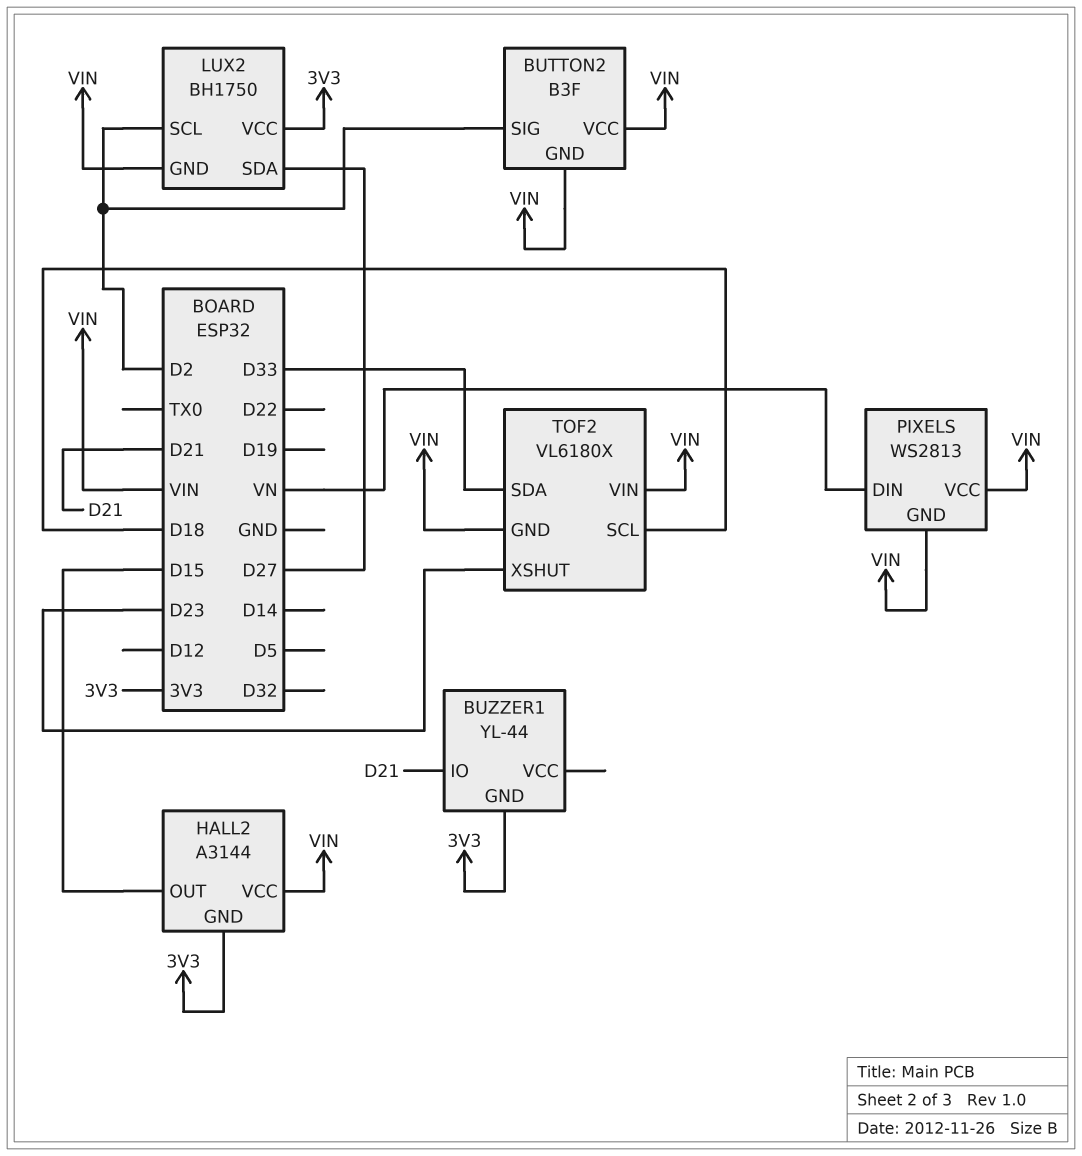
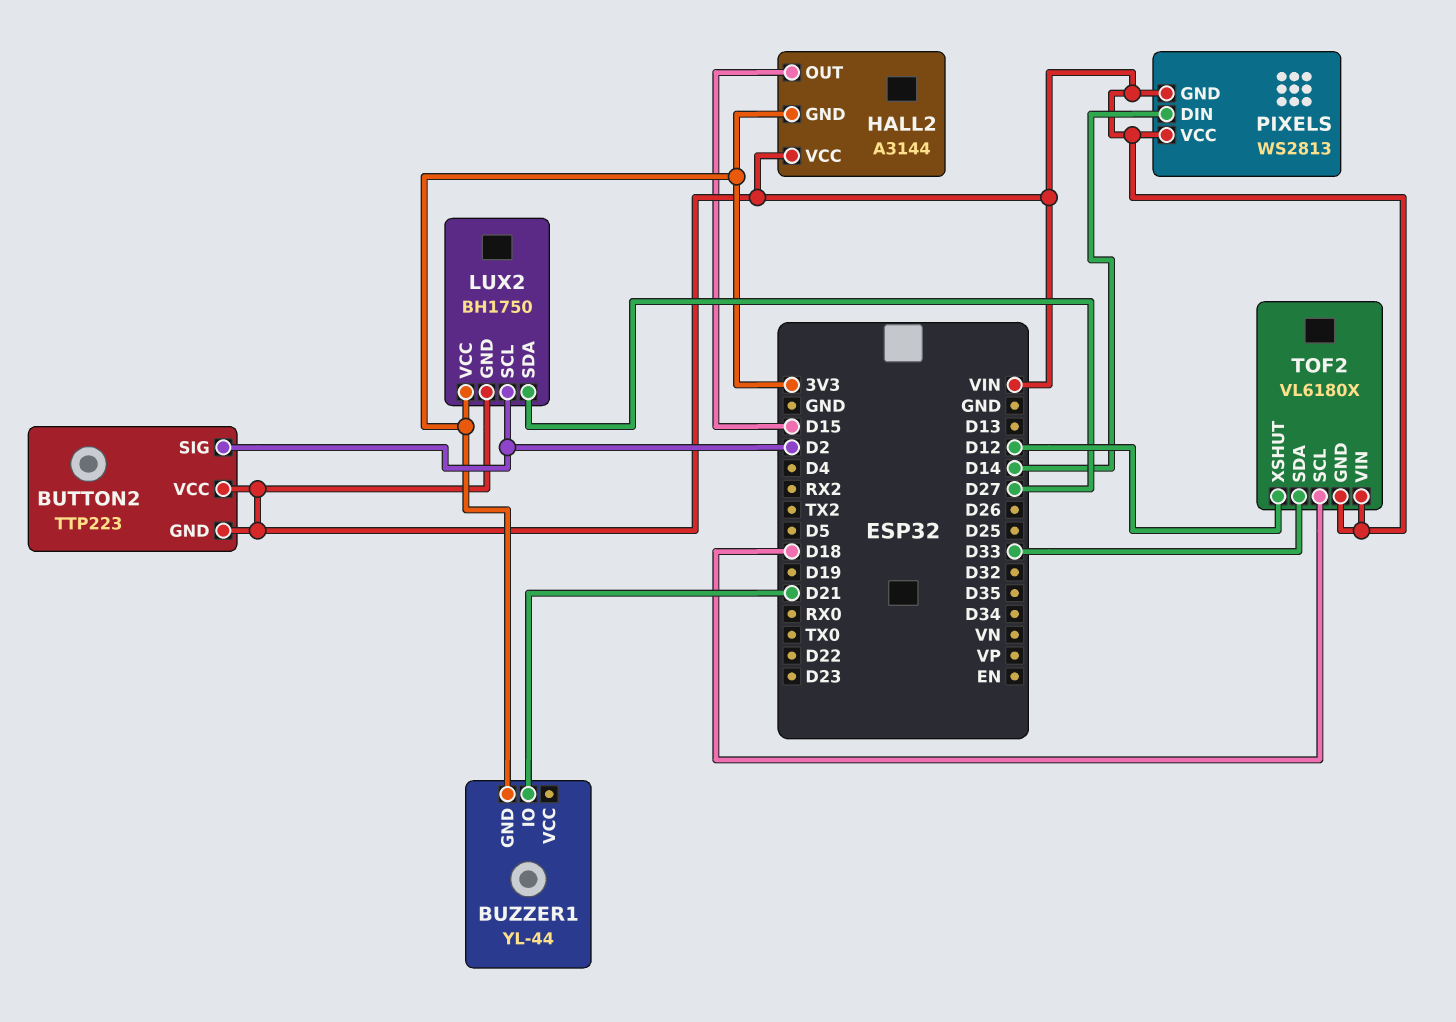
BUTTON2: B3F -> TTP223
PIXELS pin DIN: VN -> D14
TOF2 pin XSHUT: D23 -> D12

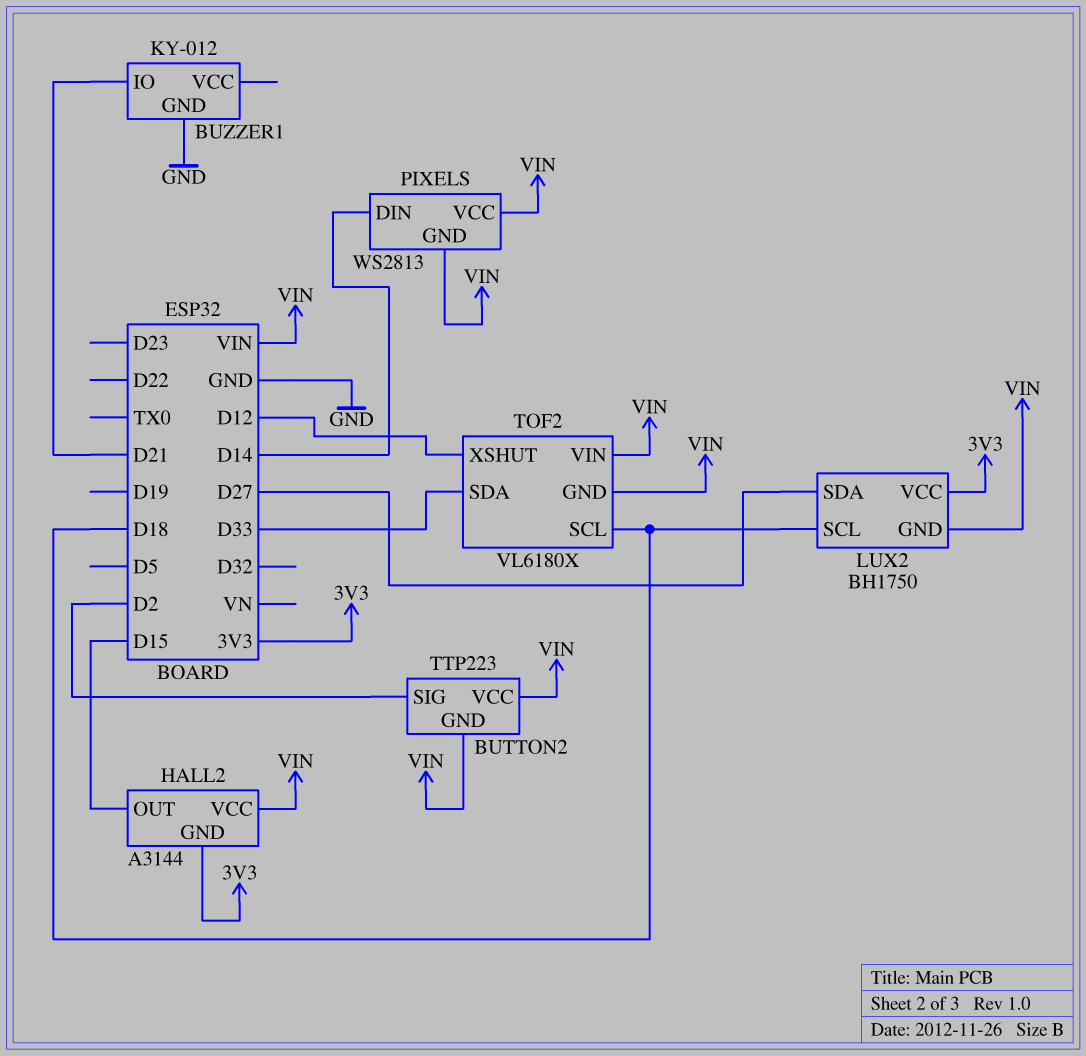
BUZZER1: YL-44 -> KY-012
BUZZER1 pin GND: 3V3 -> GND
LUX2 pin SCL: D2 -> D18

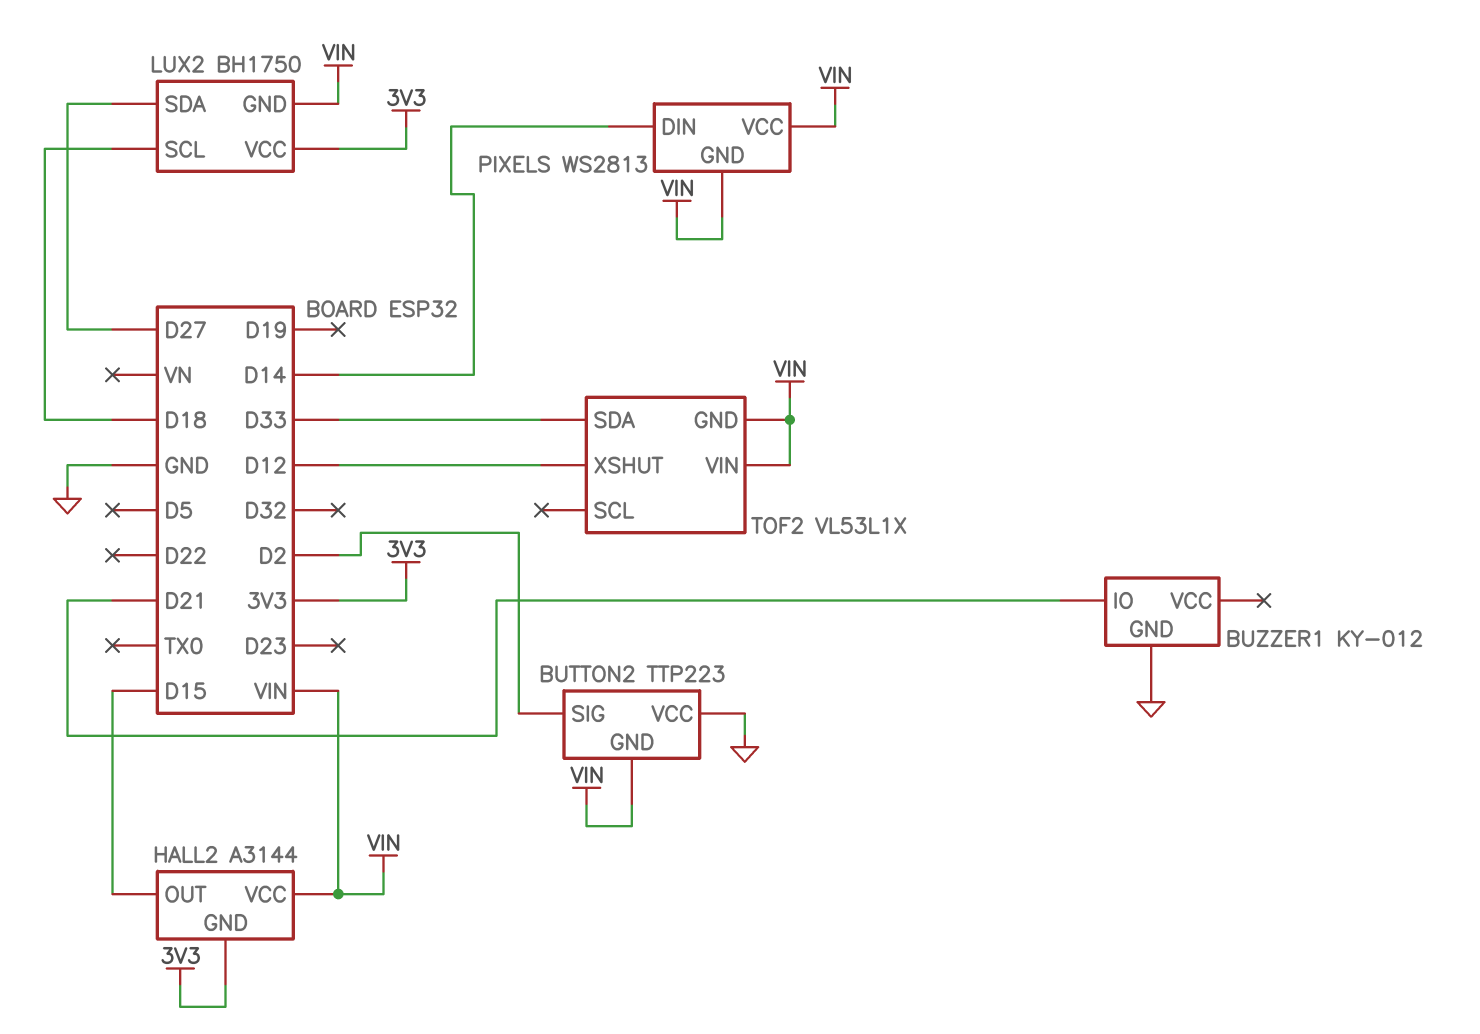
BUTTON2 pin VCC: VIN -> GND
TOF2: VL6180X -> VL53L1X
TOF2 pin SCL: D18 -> none

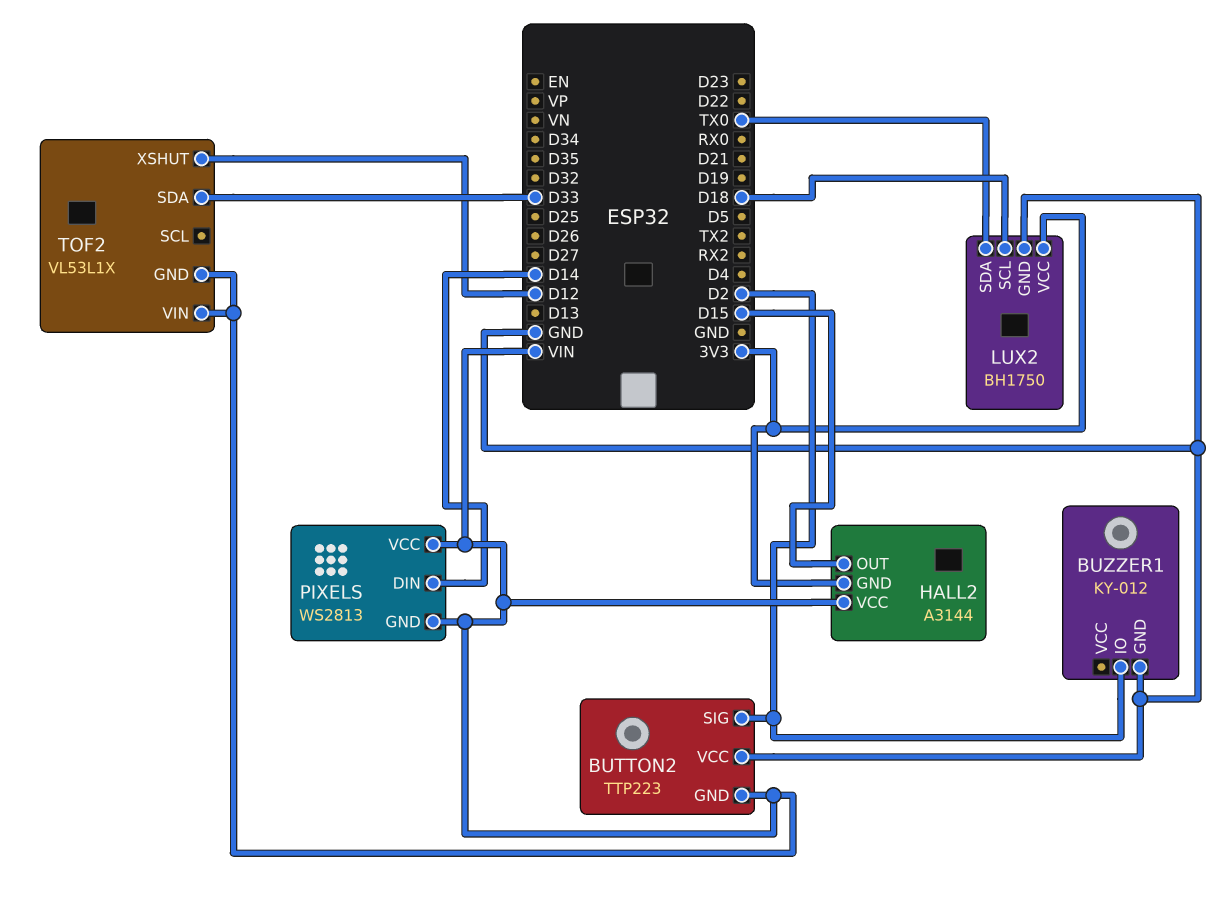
BUZZER1 pin IO: D21 -> D2
LUX2 pin GND: VIN -> GND
LUX2 pin SDA: D27 -> TX0

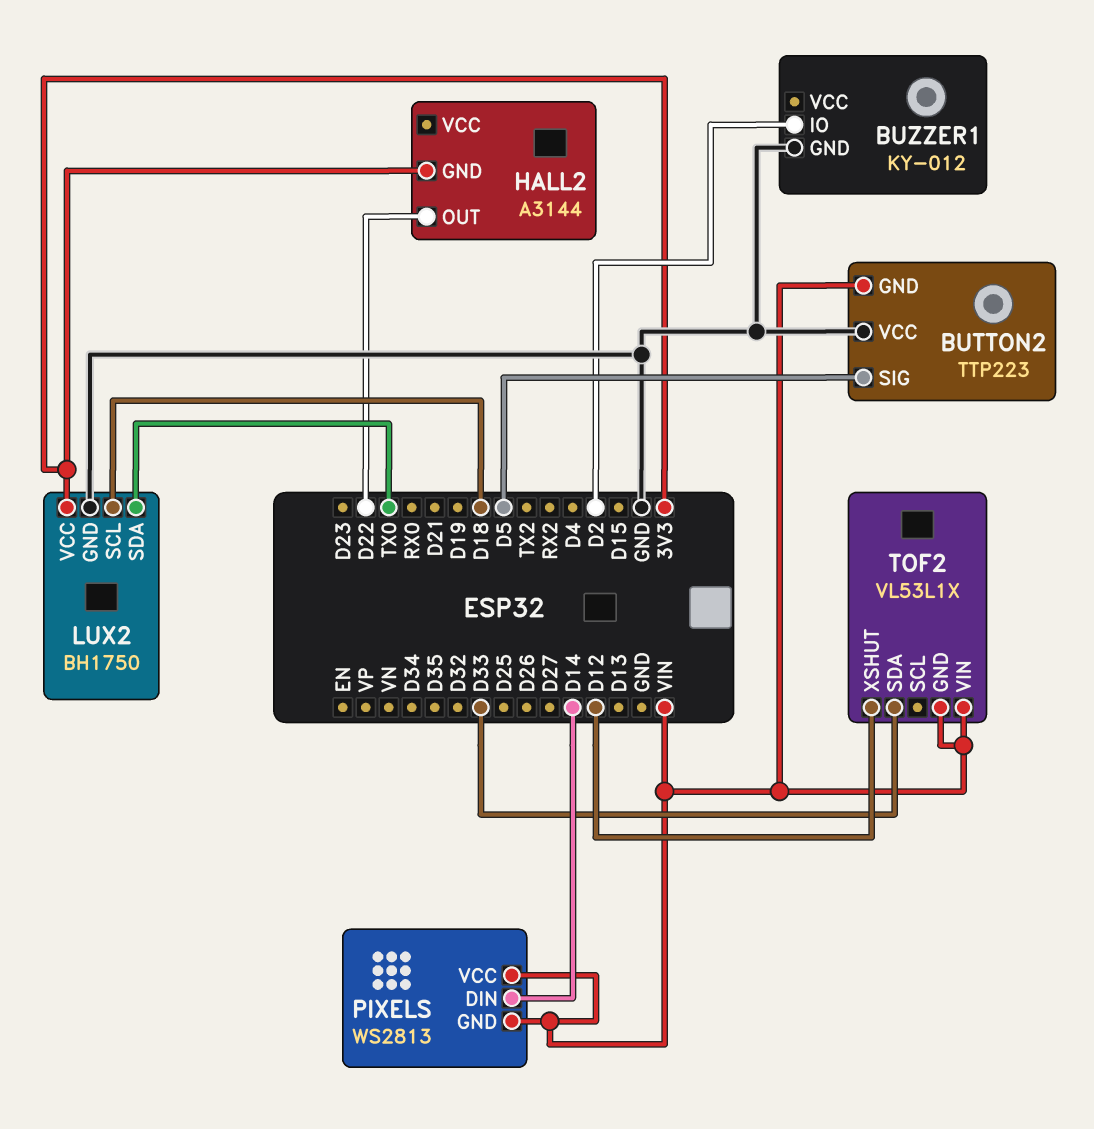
BUTTON2 pin SIG: D2 -> D5
HALL2 pin OUT: D15 -> D22
HALL2 pin VCC: VIN -> none

